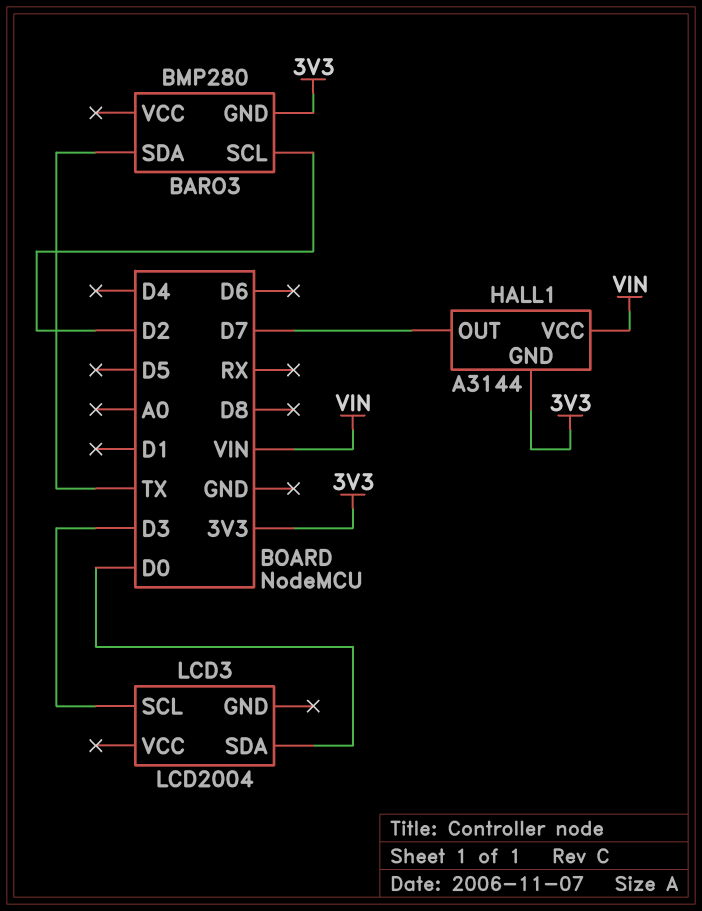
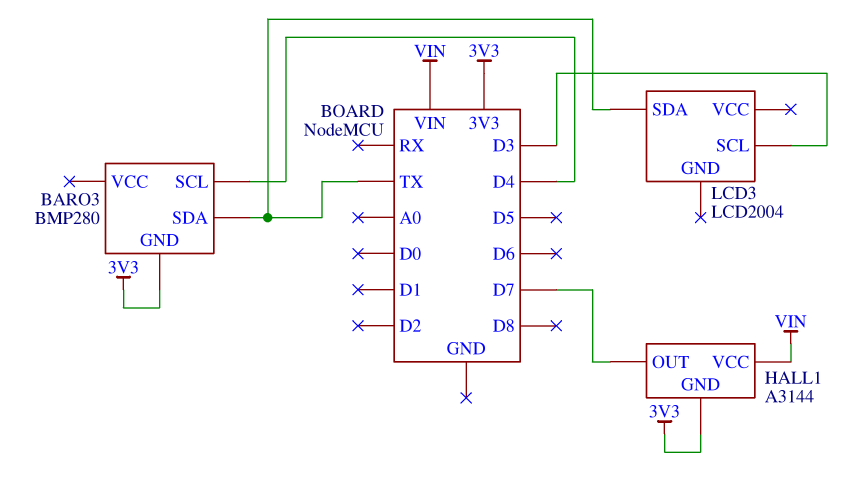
BARO3 pin SCL: D2 -> D4
LCD3 pin SDA: D0 -> TX

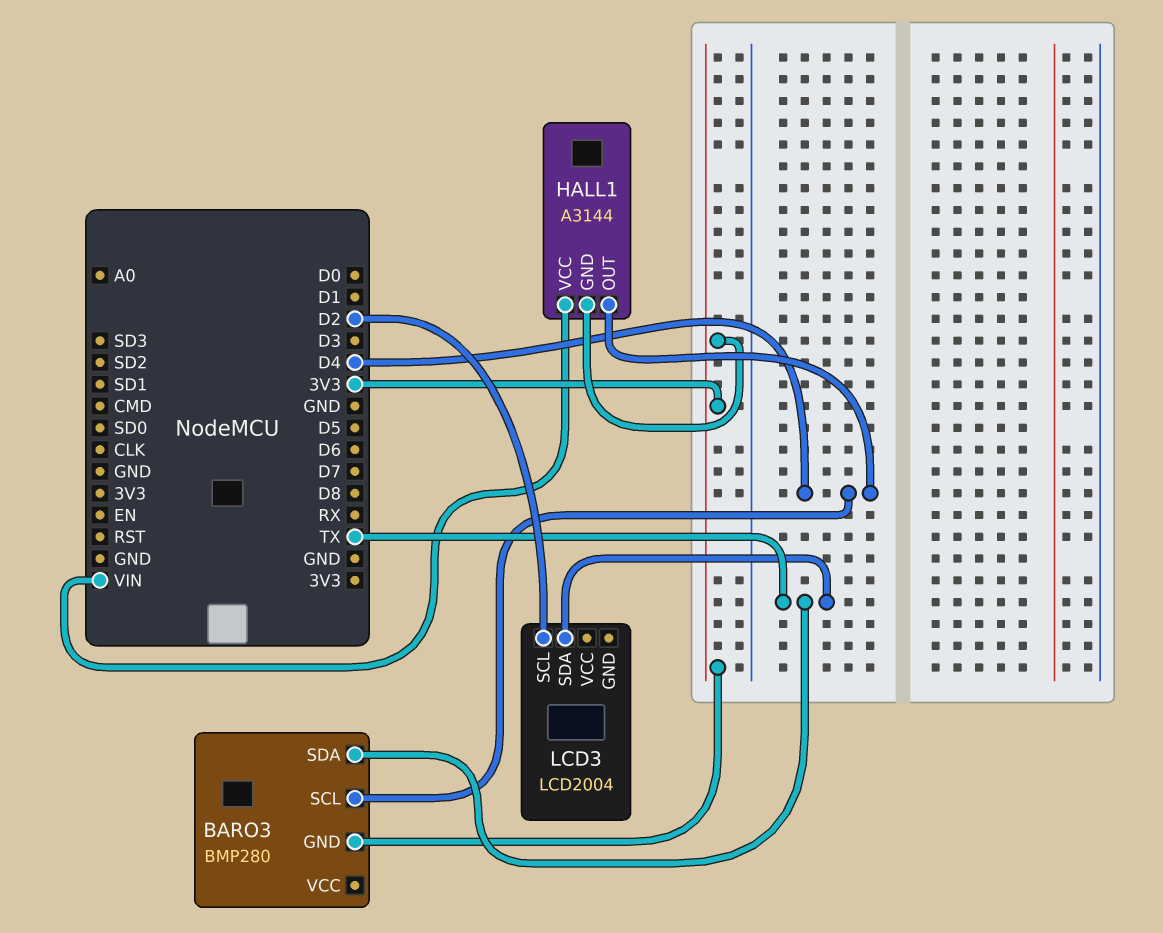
HALL1 pin OUT: D7 -> D4
LCD3 pin SCL: D3 -> D2

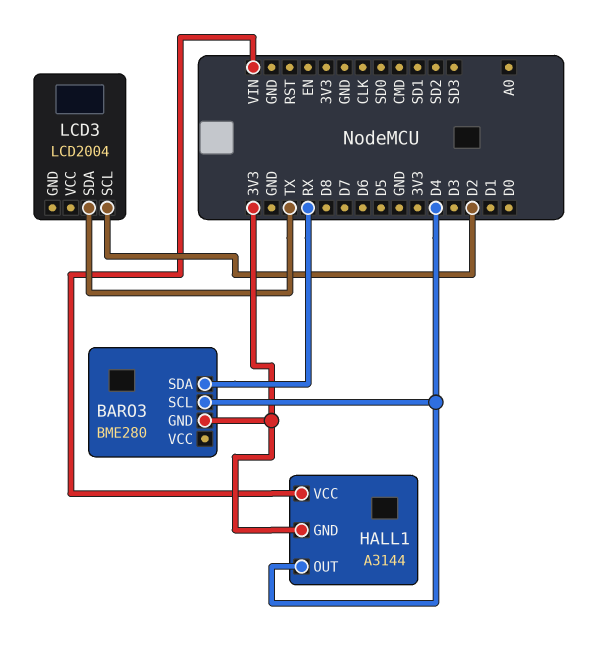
BARO3: BMP280 -> BME280
BARO3 pin SDA: TX -> RX

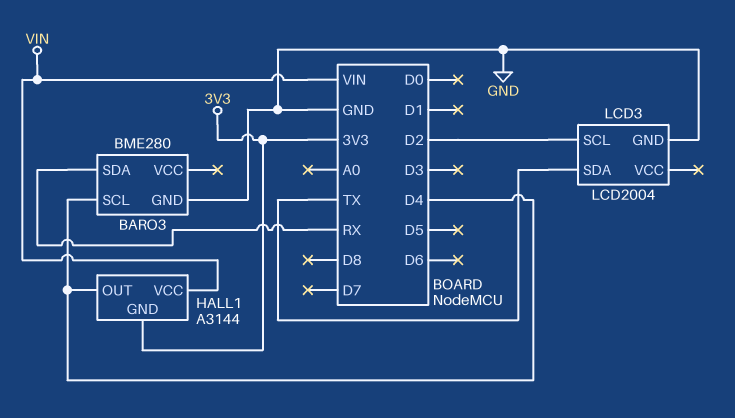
BARO3 pin GND: 3V3 -> GND
LCD3 pin GND: none -> GND

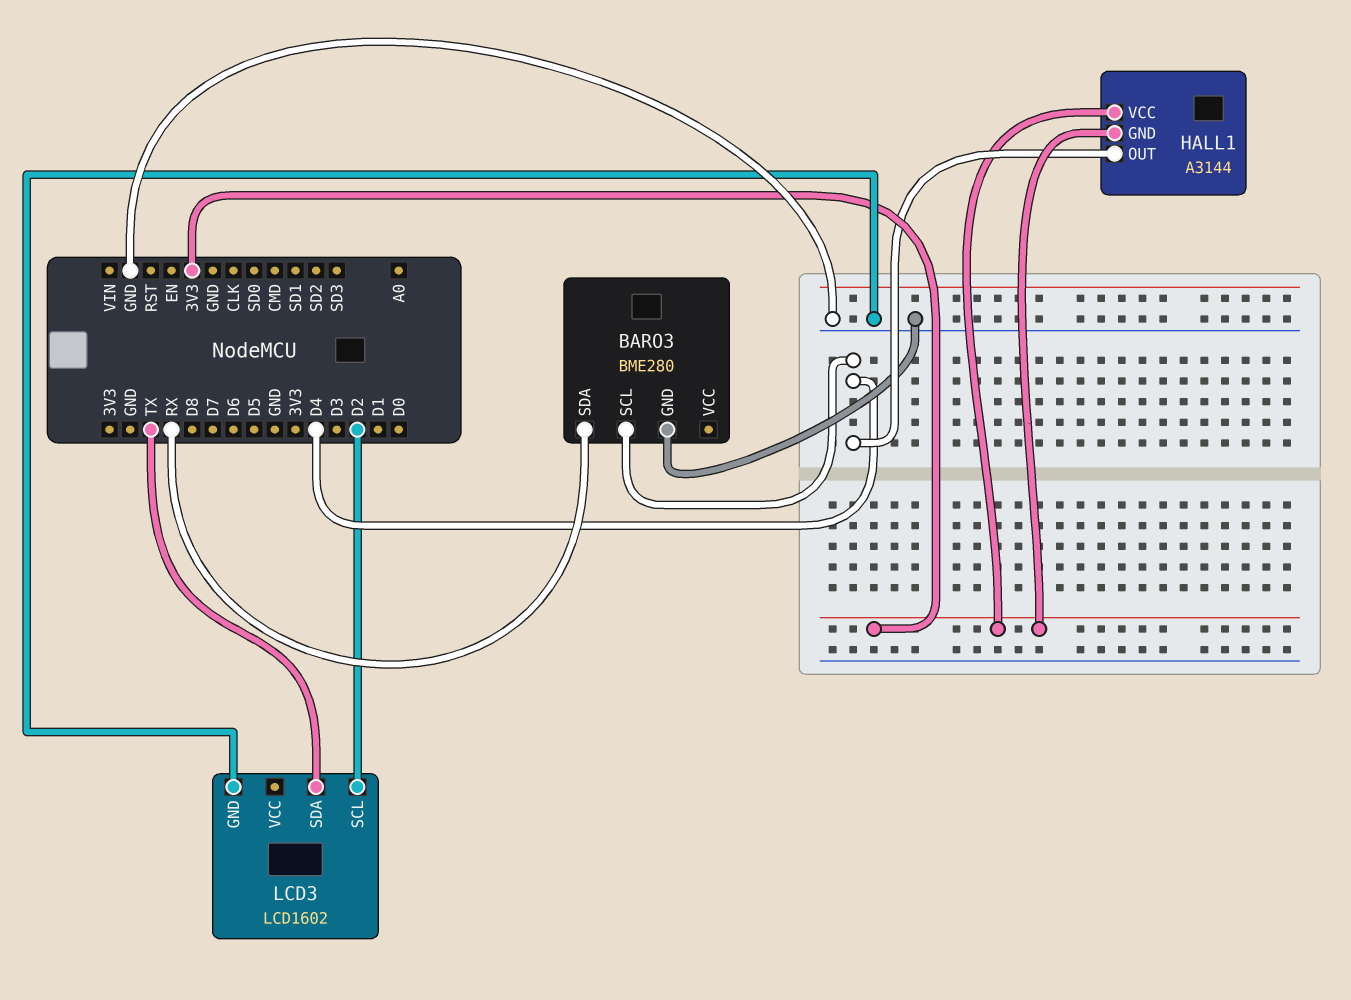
HALL1 pin VCC: VIN -> 3V3
LCD3: LCD2004 -> LCD1602

